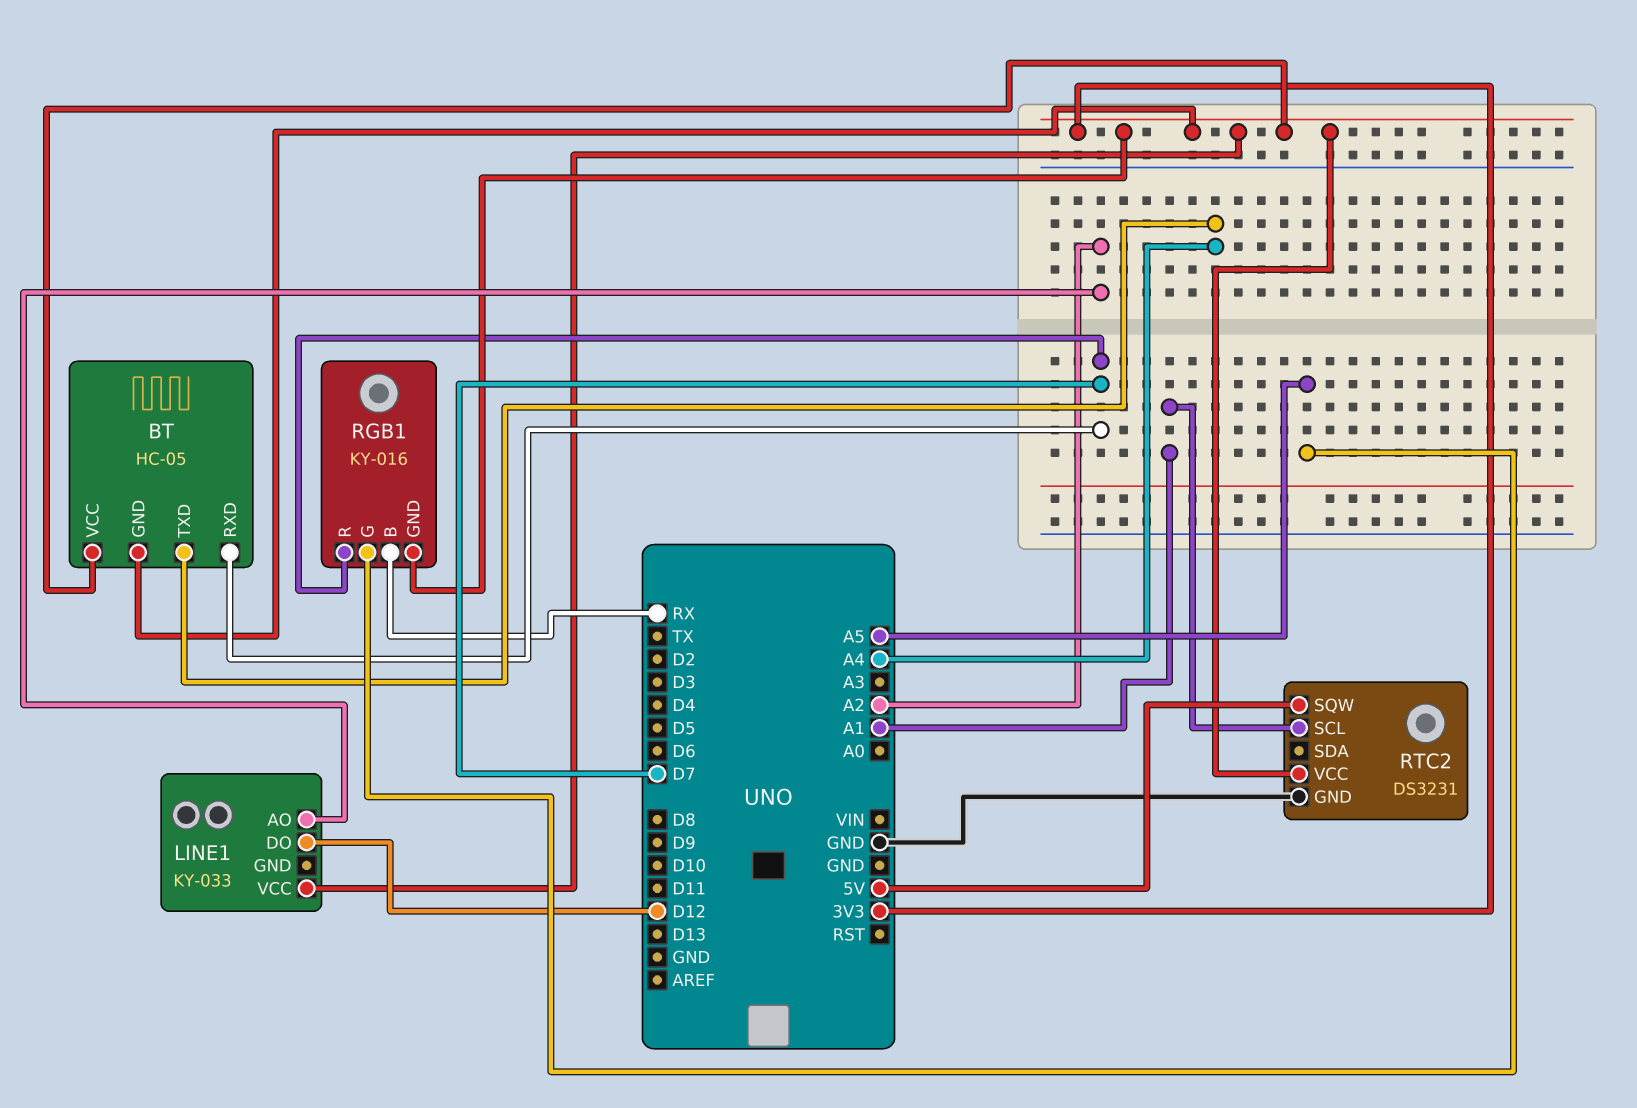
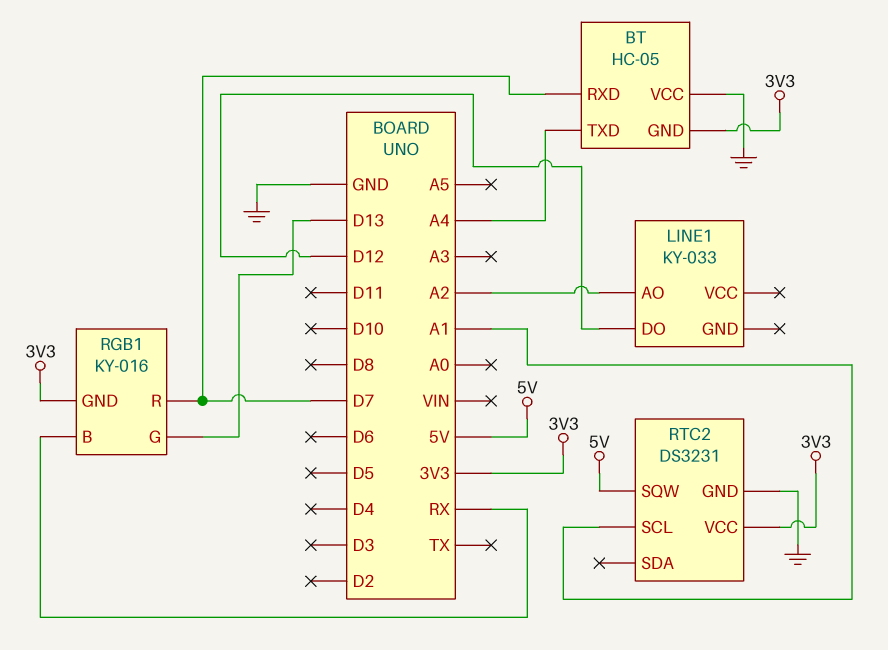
BT pin VCC: 3V3 -> GND
LINE1 pin VCC: 3V3 -> none
RGB1 pin G: A5 -> D13

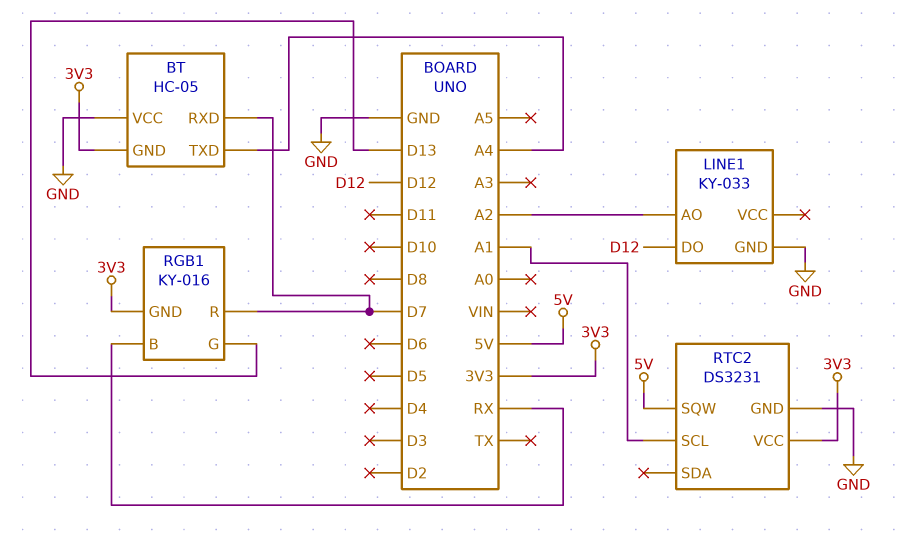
LINE1 pin GND: none -> GND

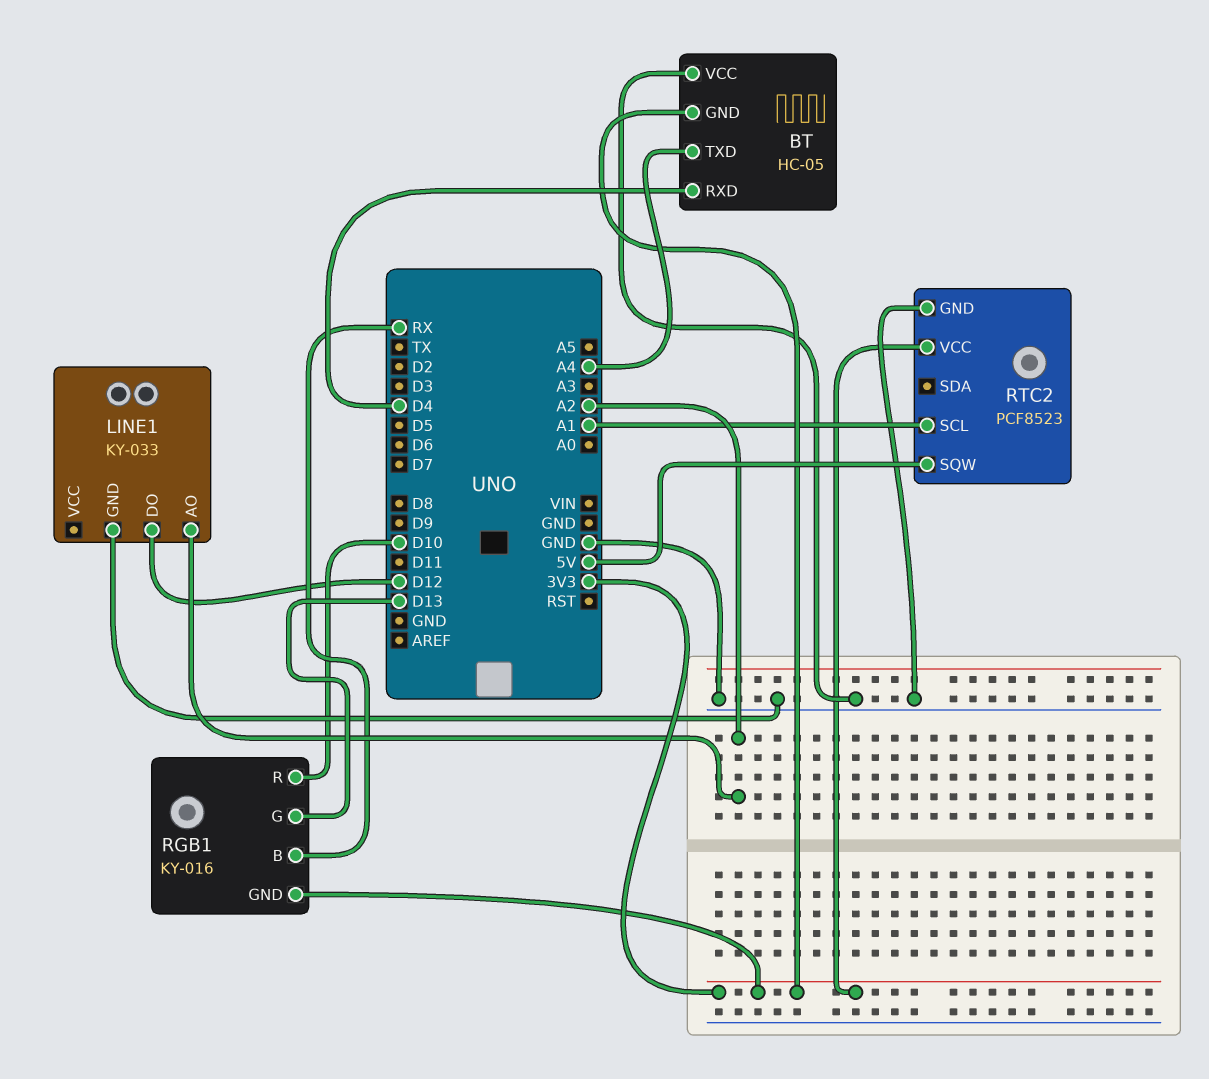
BT pin RXD: D7 -> D4
RGB1 pin R: D7 -> D10
RTC2: DS3231 -> PCF8523

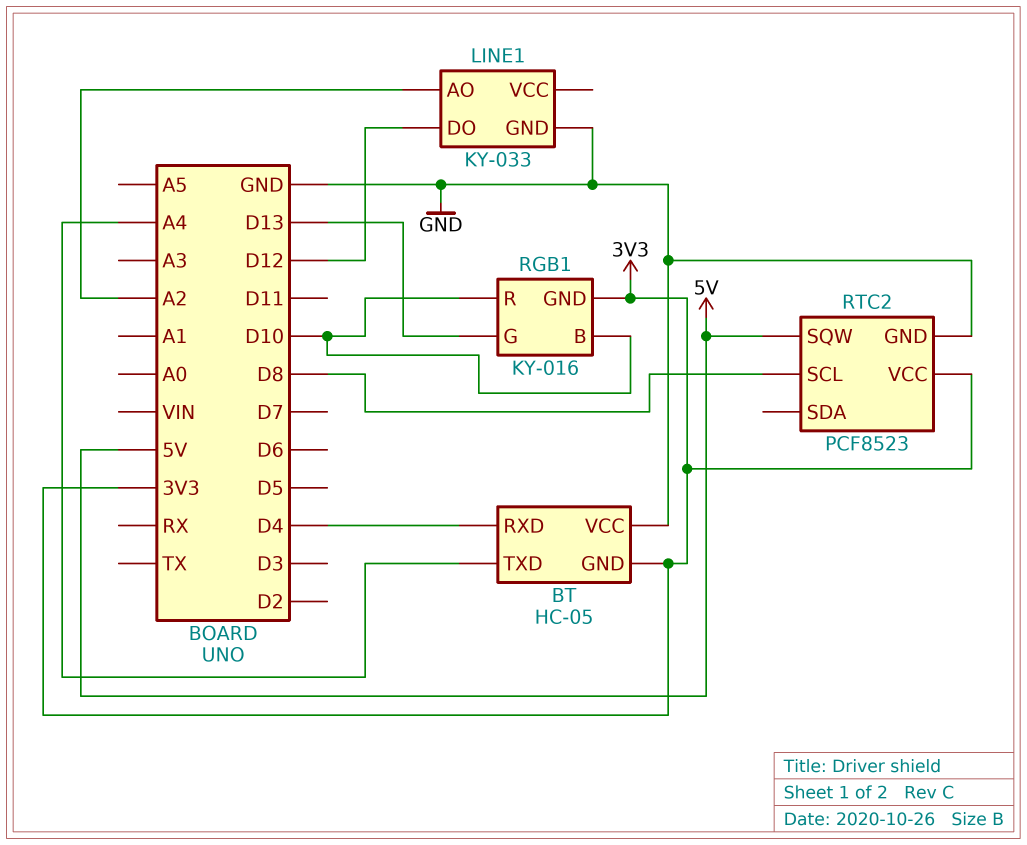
RGB1 pin B: RX -> D10
RTC2 pin SCL: A1 -> D8

